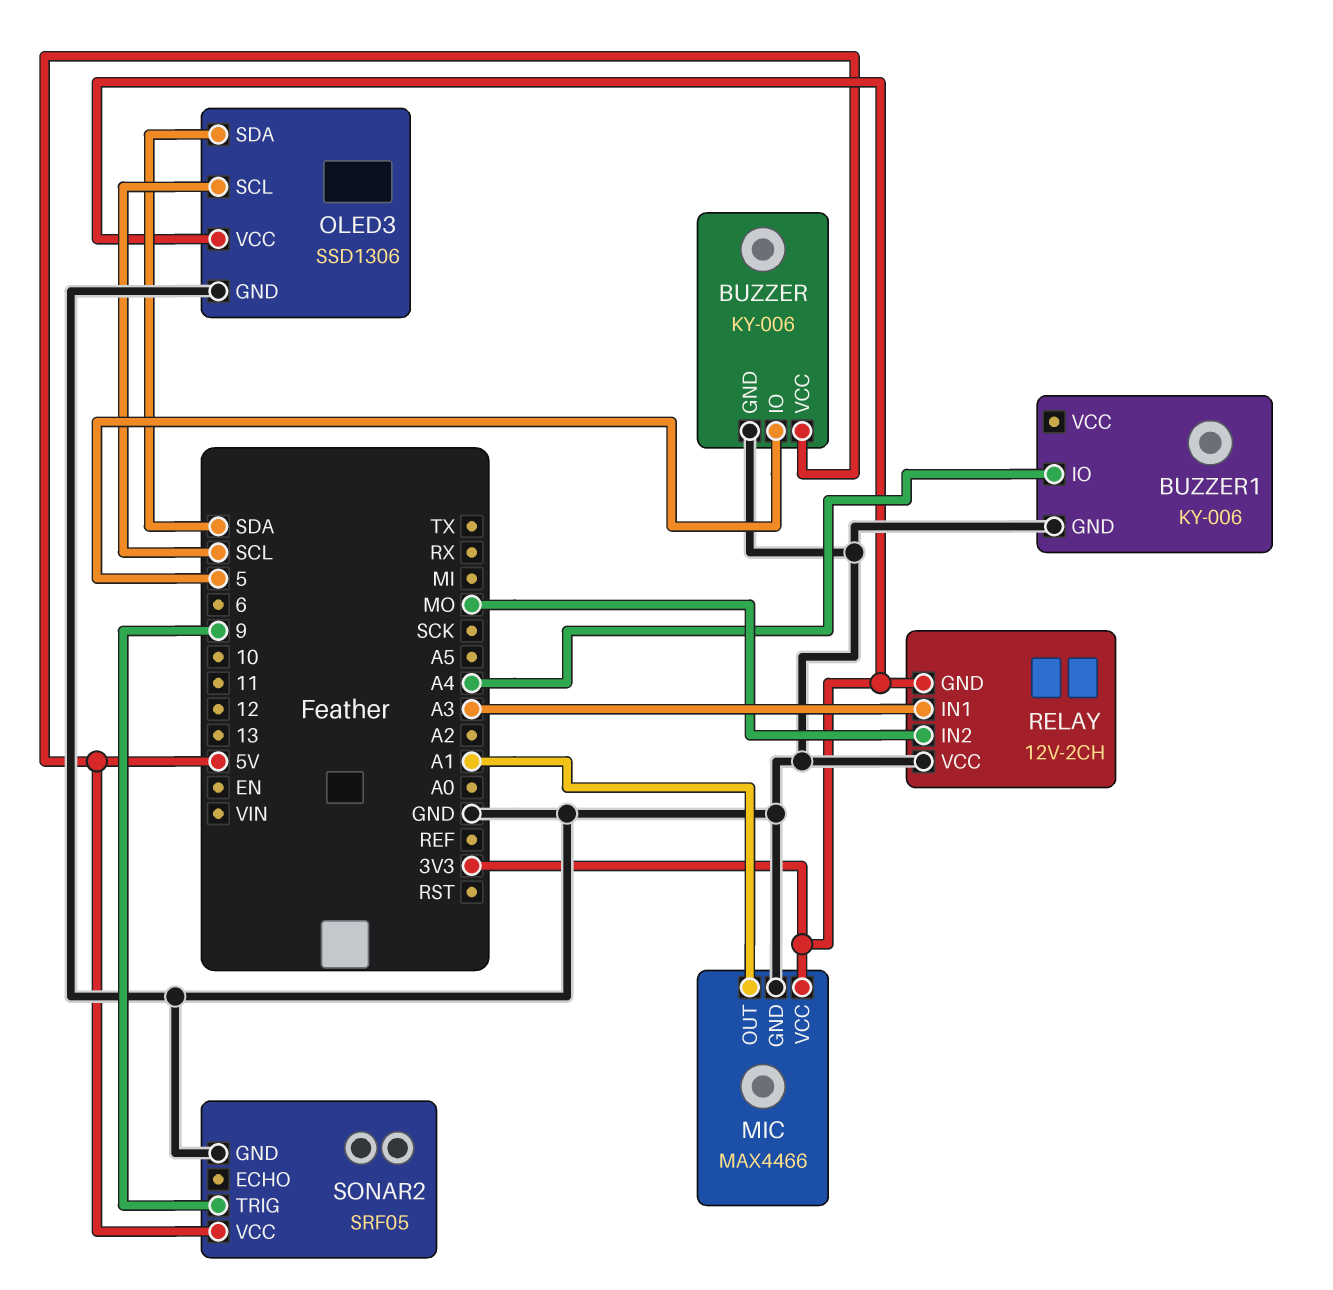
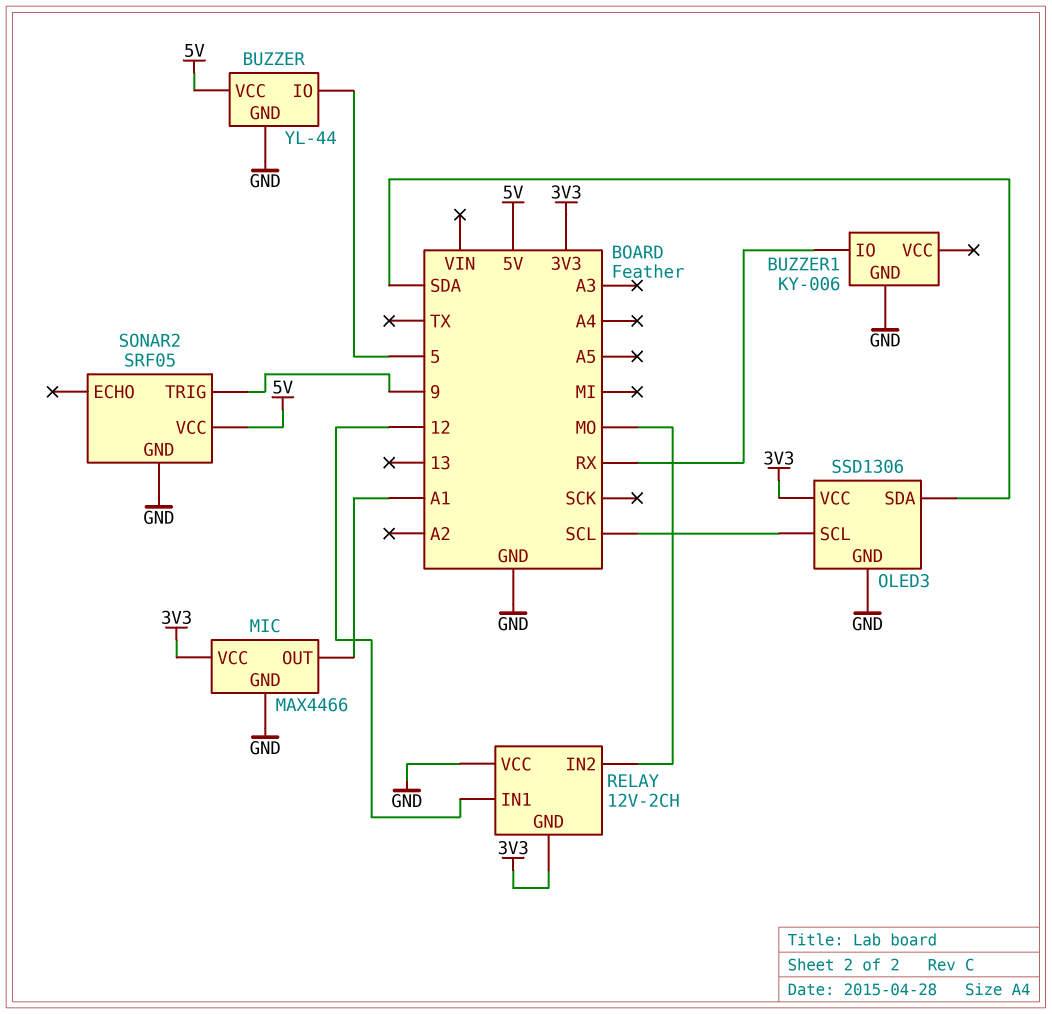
BUZZER: KY-006 -> YL-44
BUZZER1 pin IO: A4 -> RX
RELAY pin IN1: A3 -> 12

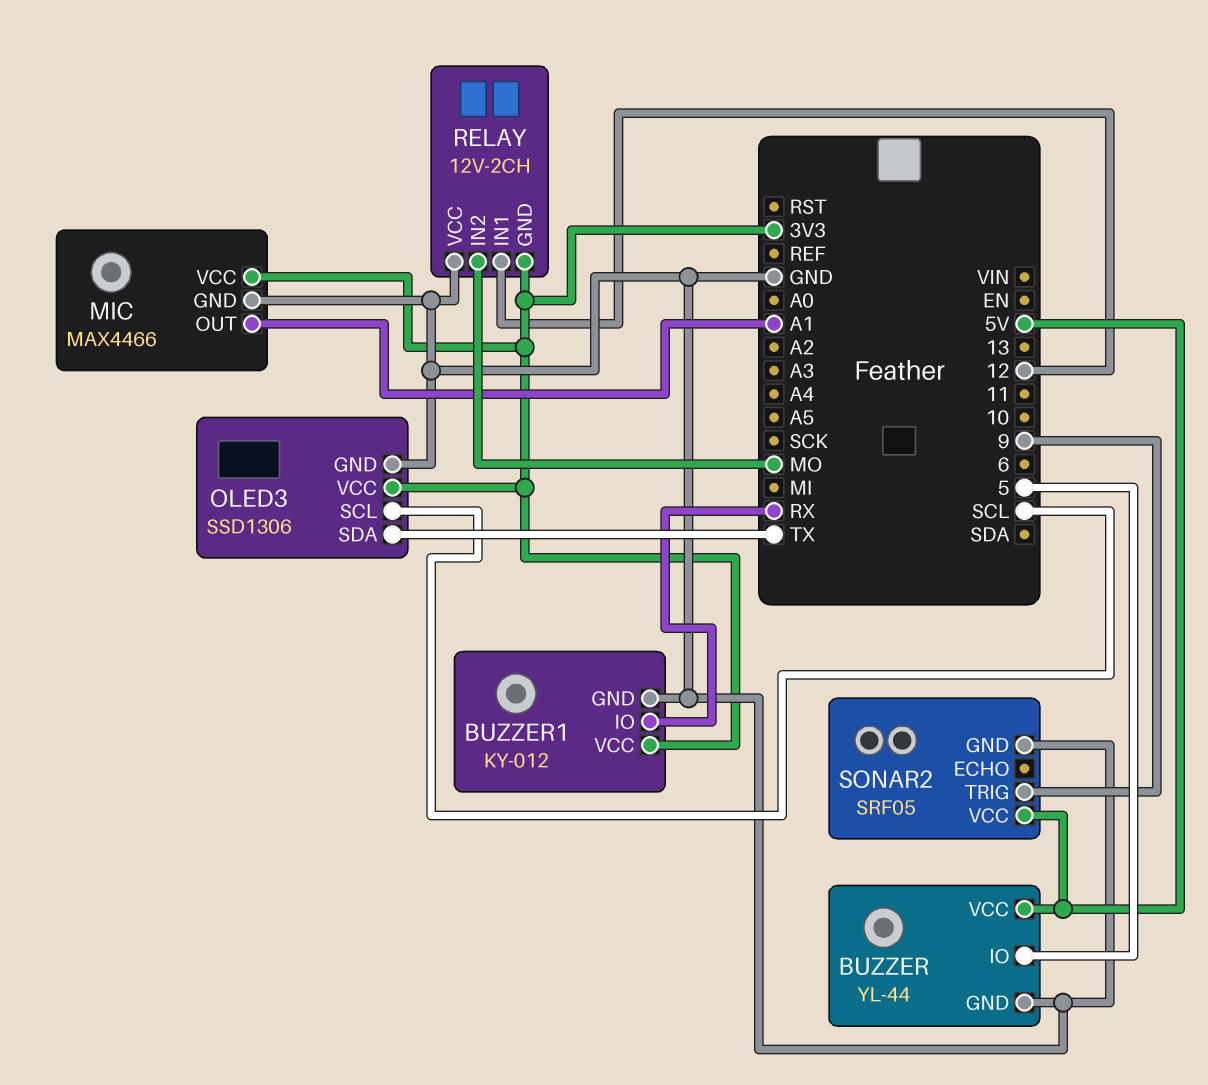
BUZZER1: KY-006 -> KY-012
BUZZER1 pin VCC: none -> 3V3
OLED3 pin SDA: SDA -> TX

